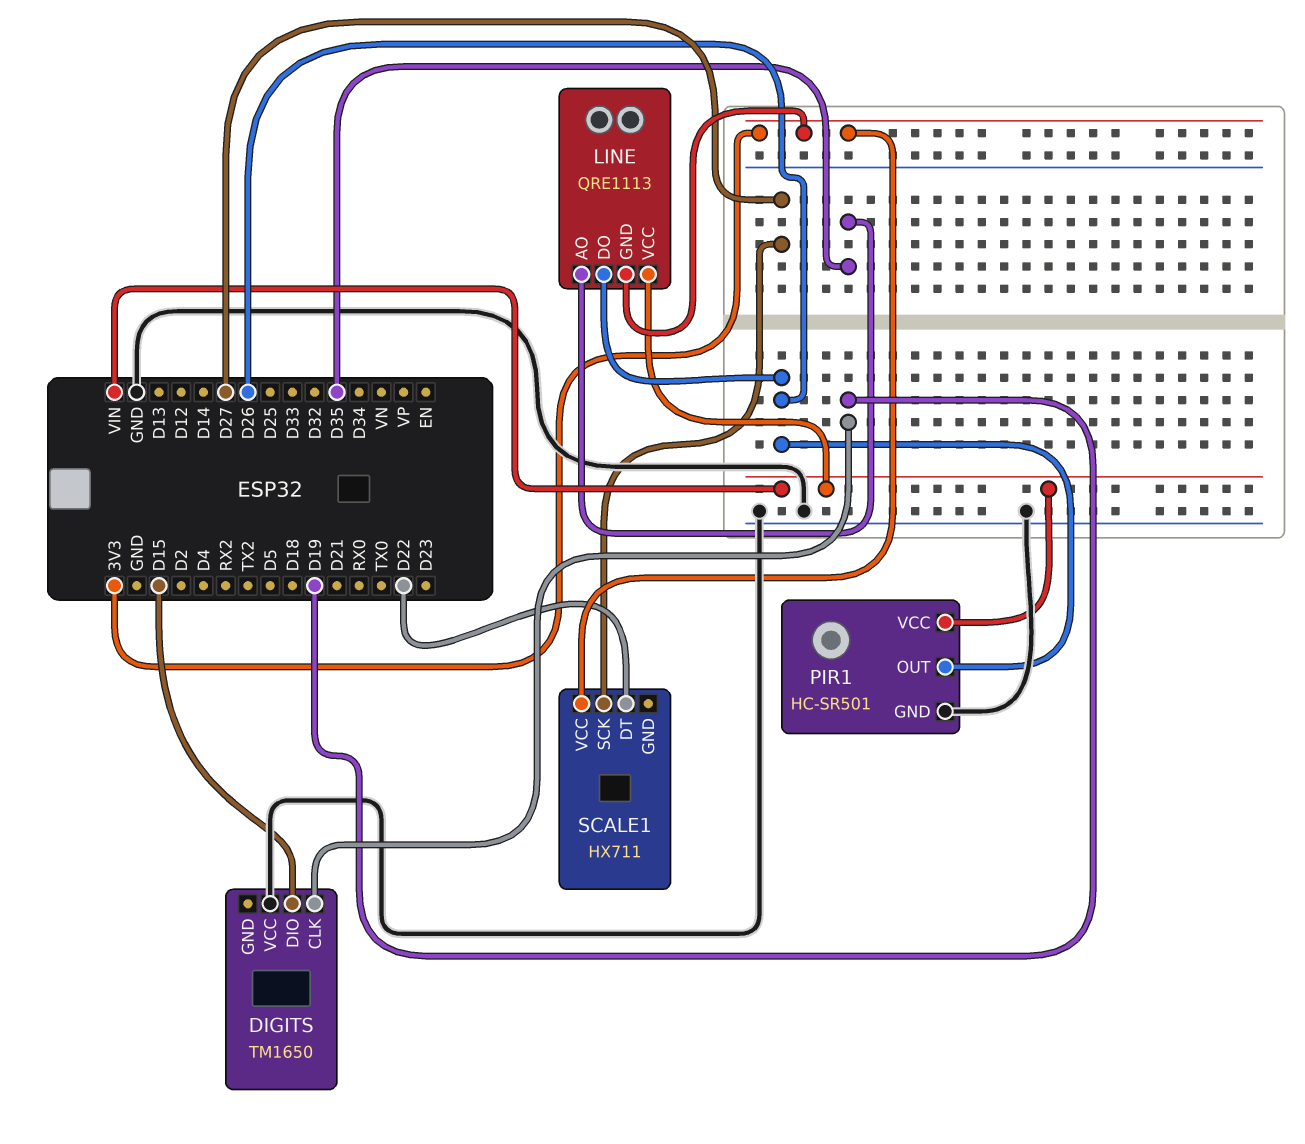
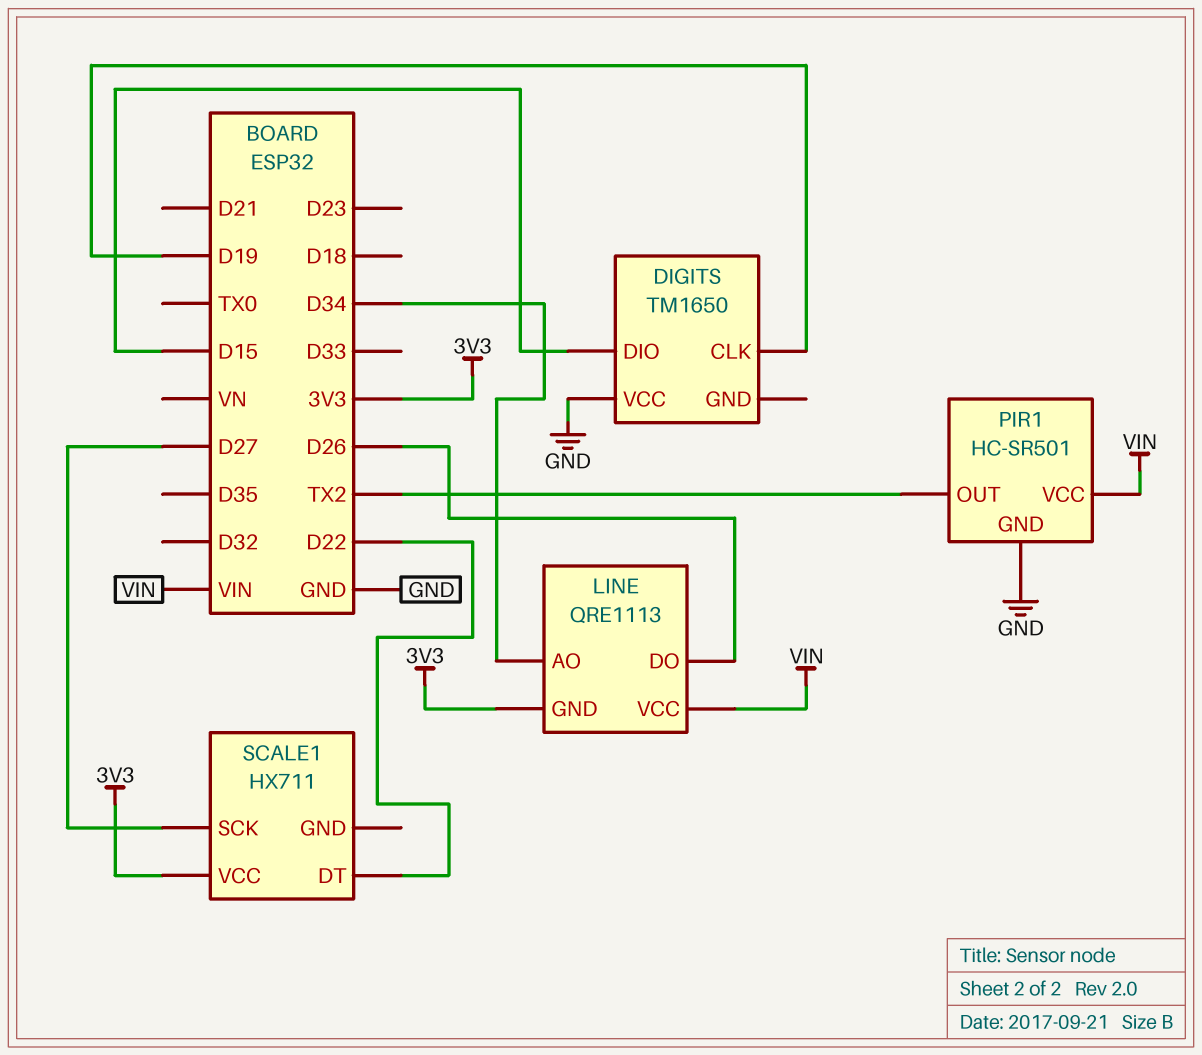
LINE pin AO: D35 -> D34
PIR1 pin OUT: D26 -> TX2

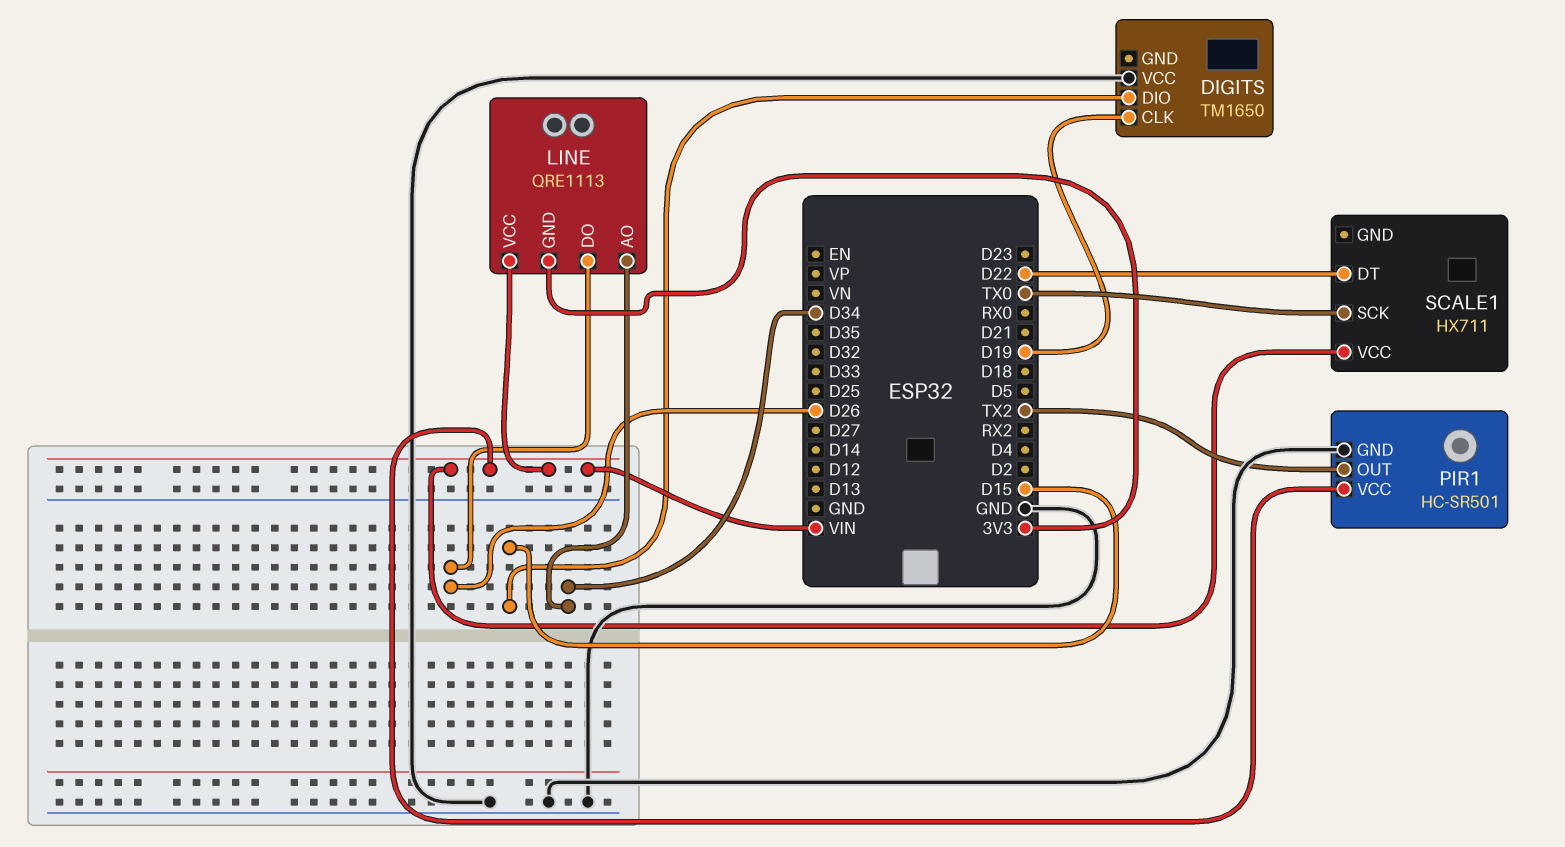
SCALE1 pin SCK: D27 -> TX0
SCALE1 pin VCC: 3V3 -> VIN

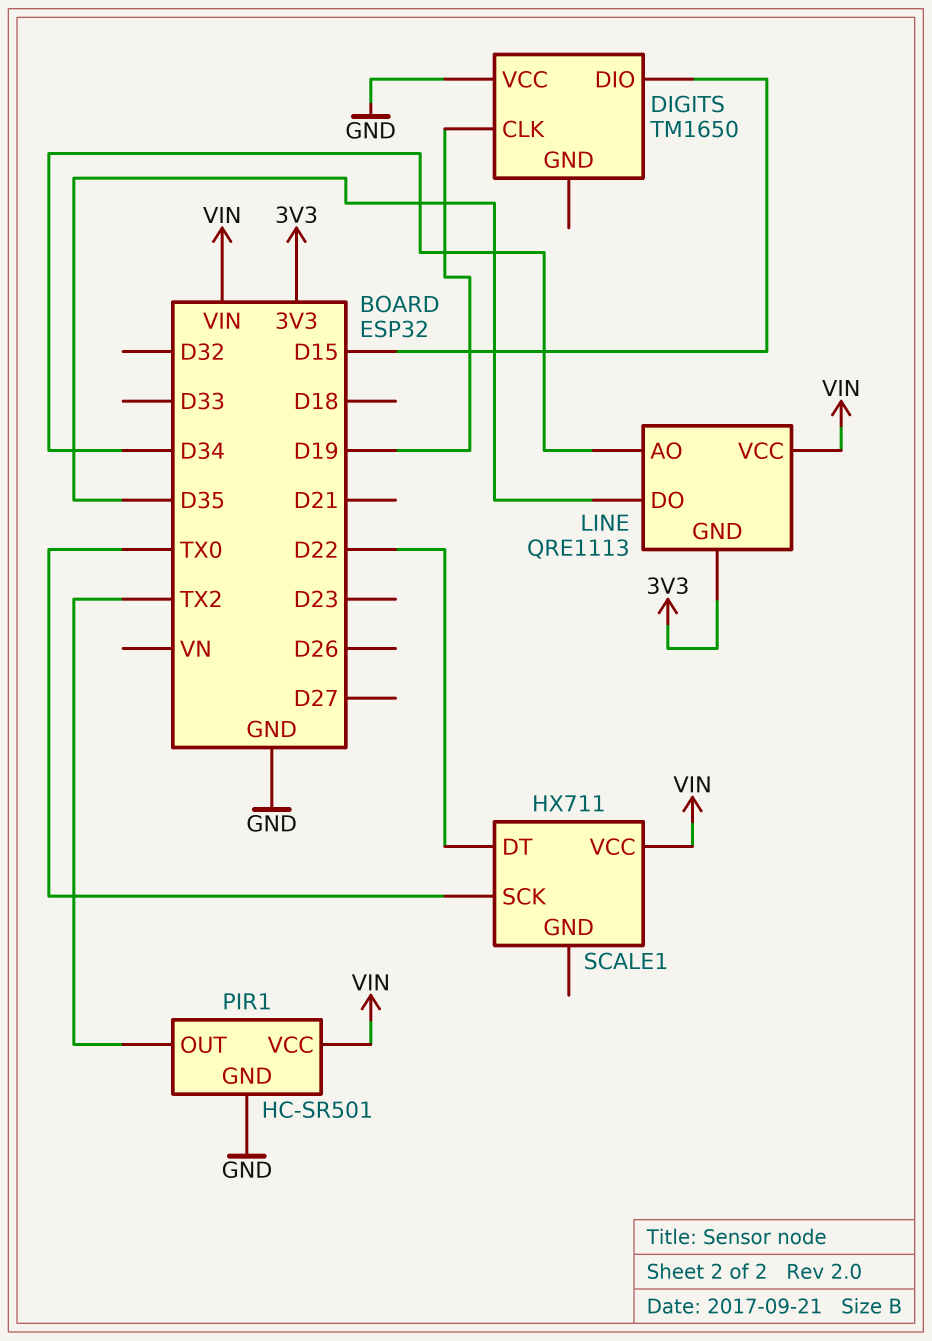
LINE pin DO: D26 -> D35

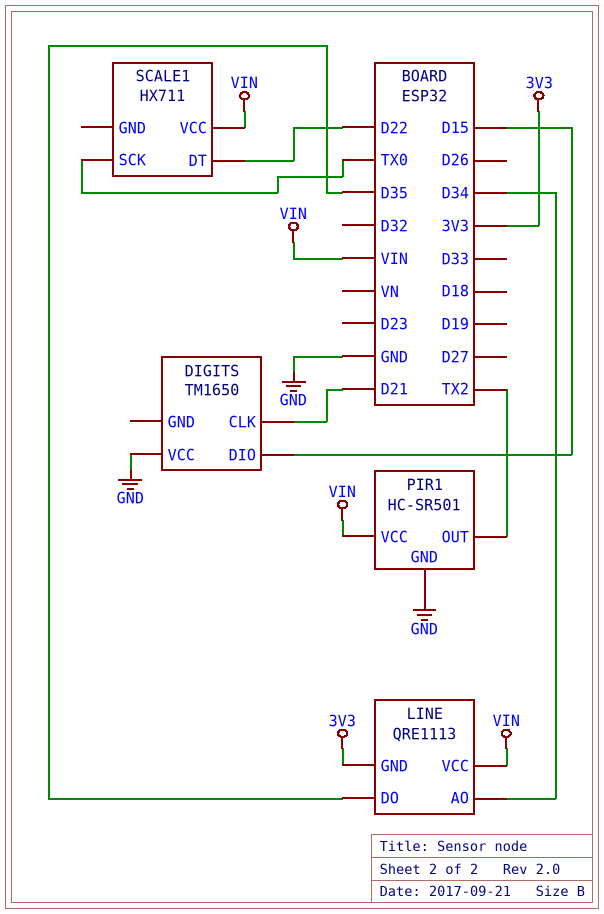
DIGITS pin CLK: D19 -> D21

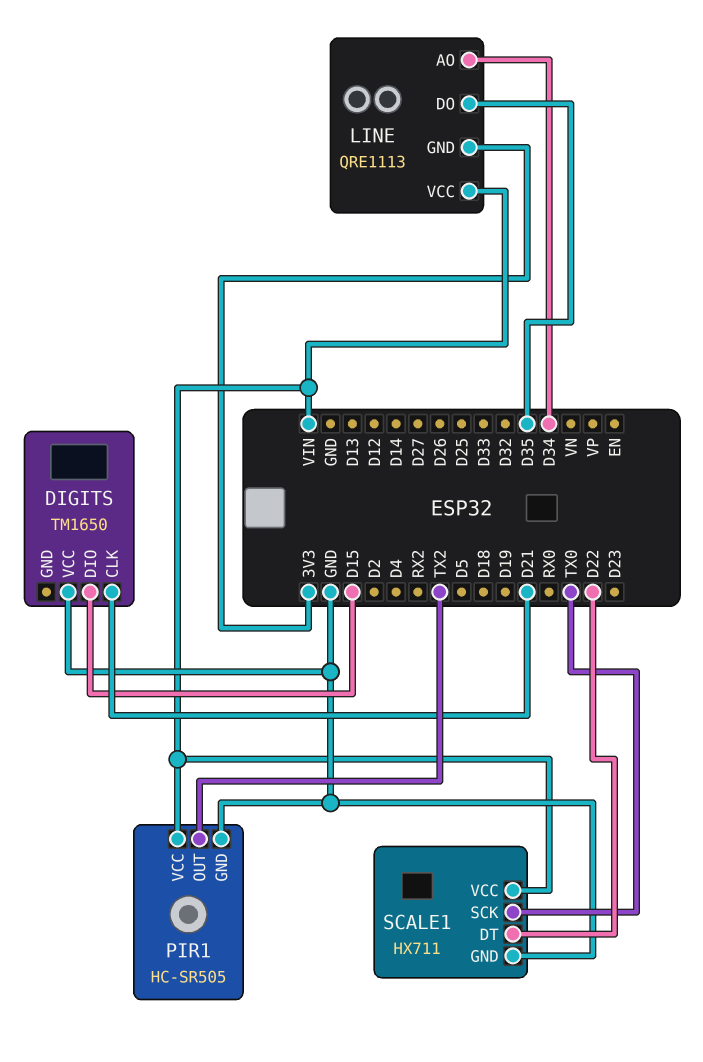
PIR1: HC-SR501 -> HC-SR505
SCALE1 pin GND: none -> GND

